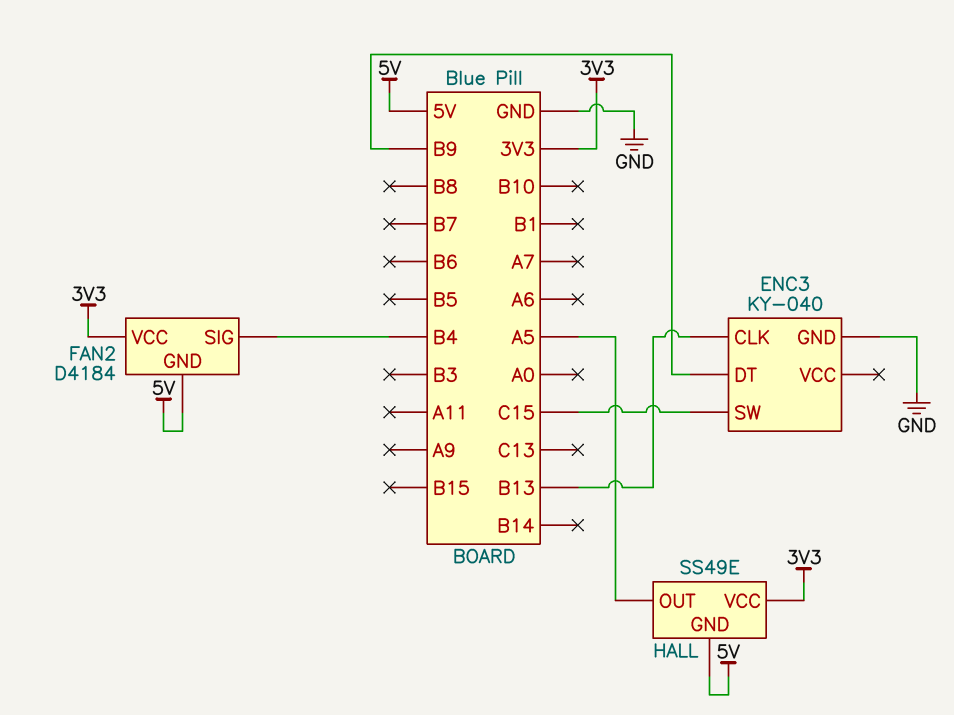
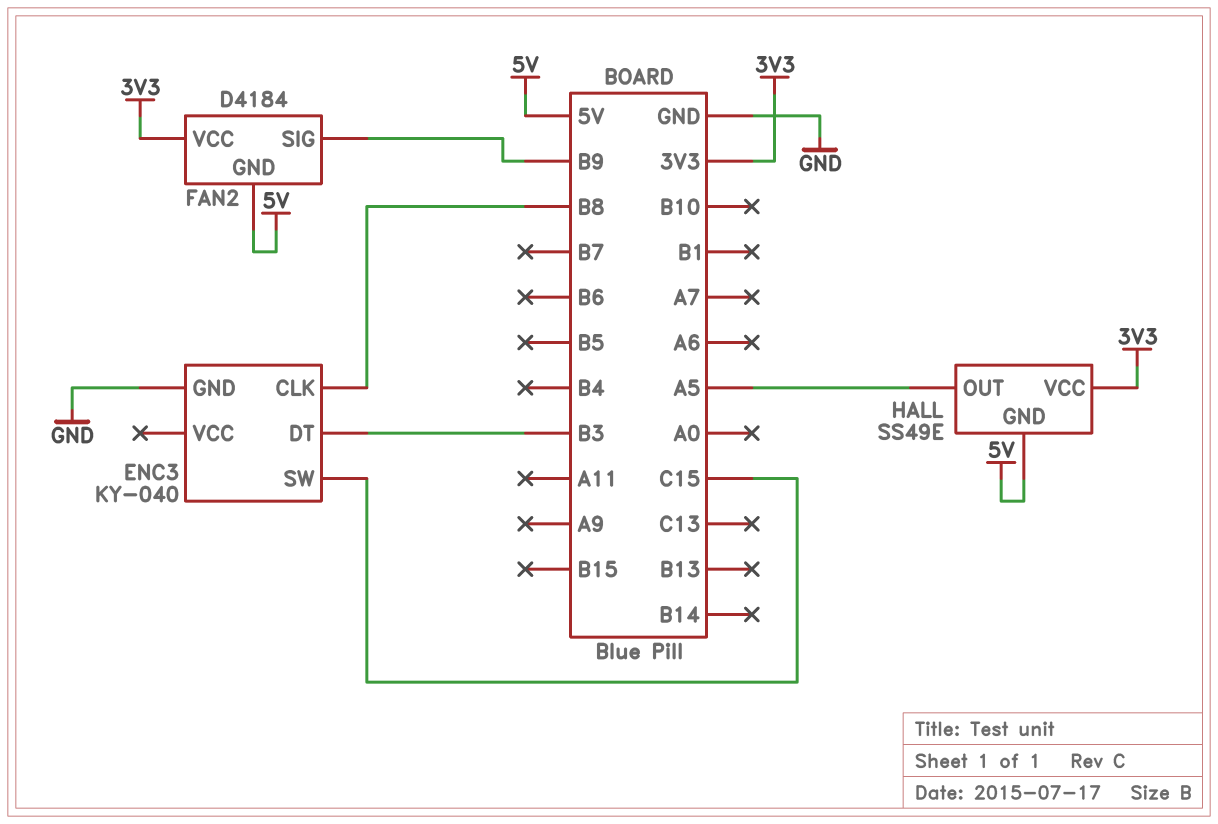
ENC3 pin CLK: B13 -> B8
ENC3 pin DT: B9 -> B3
FAN2 pin SIG: B4 -> B9

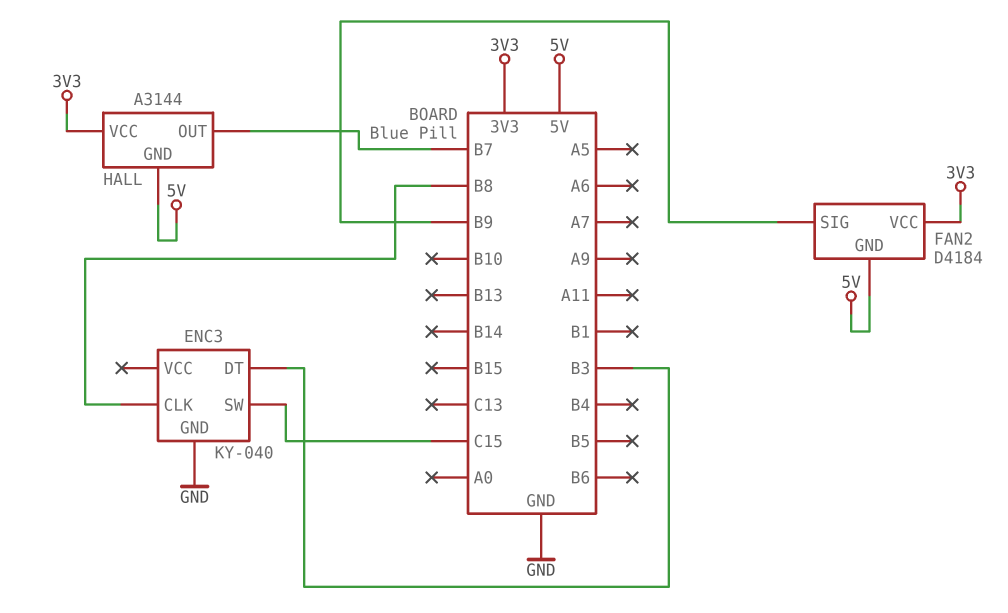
HALL: SS49E -> A3144
HALL pin OUT: A5 -> B7

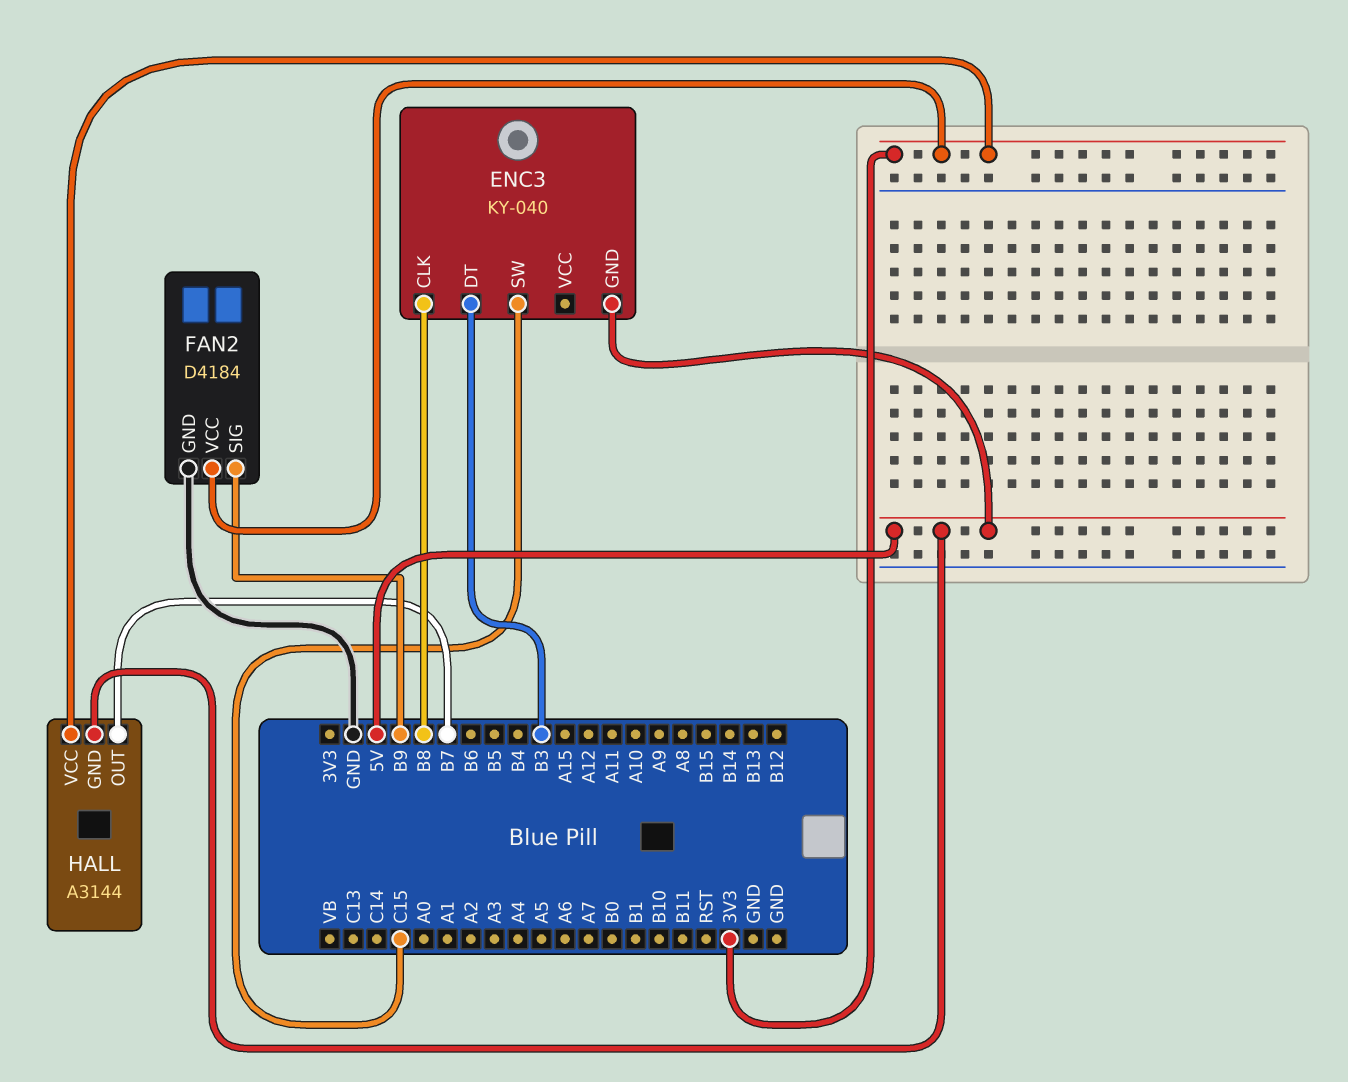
ENC3 pin GND: GND -> 5V
FAN2 pin GND: 5V -> GND

